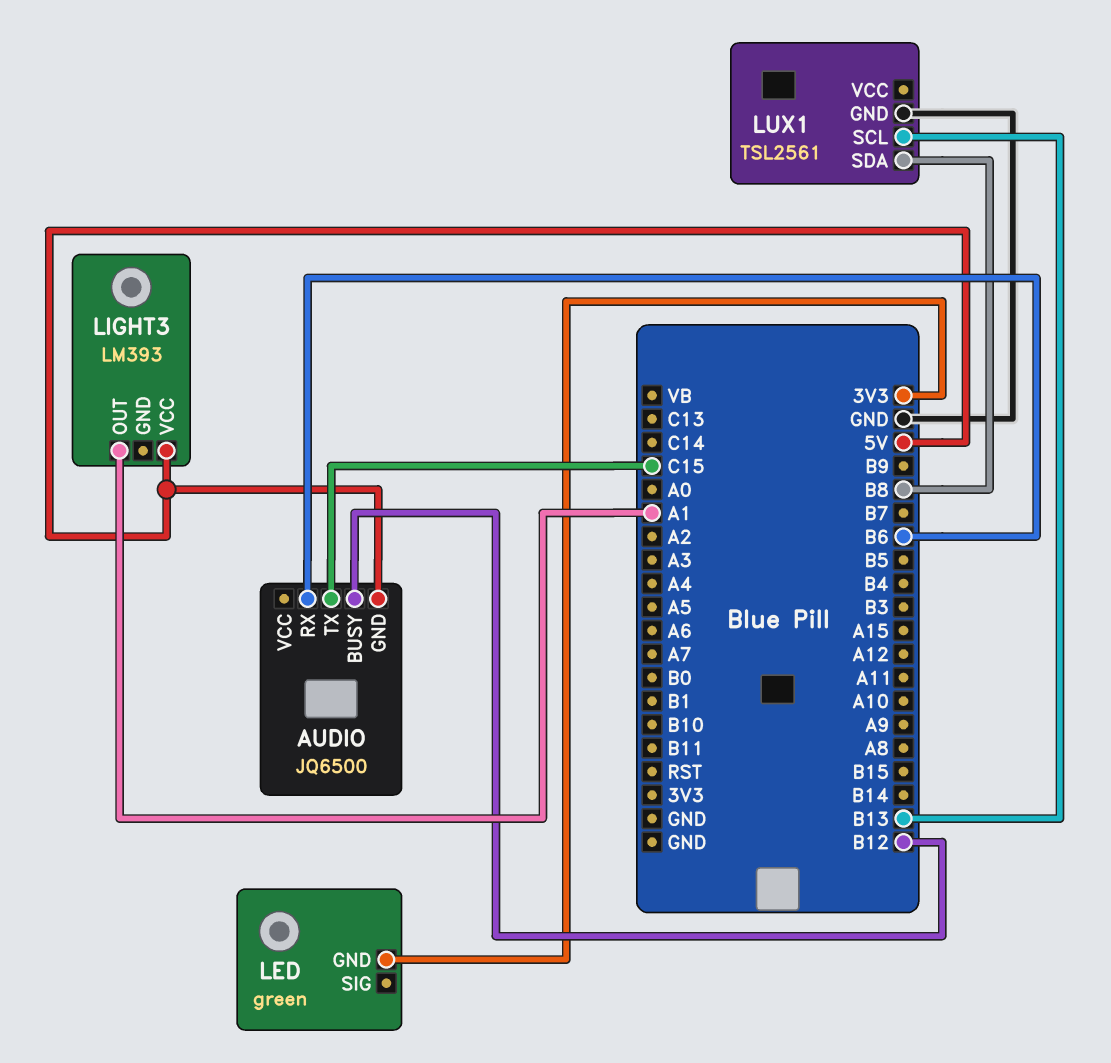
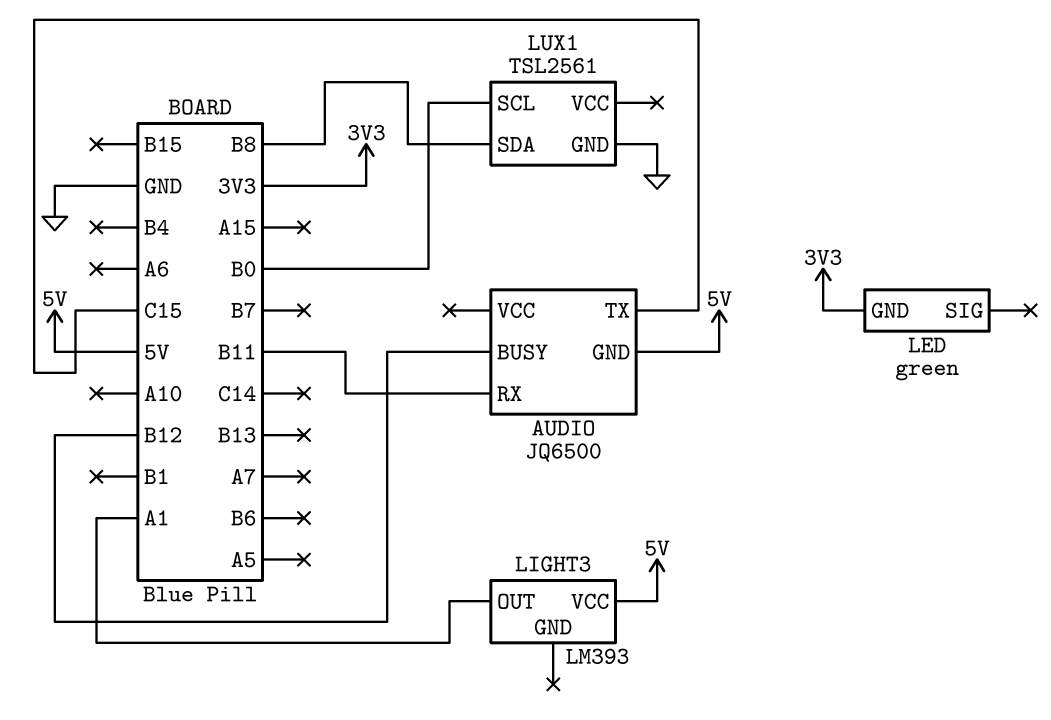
AUDIO pin RX: B6 -> B11
LUX1 pin SCL: B13 -> B0

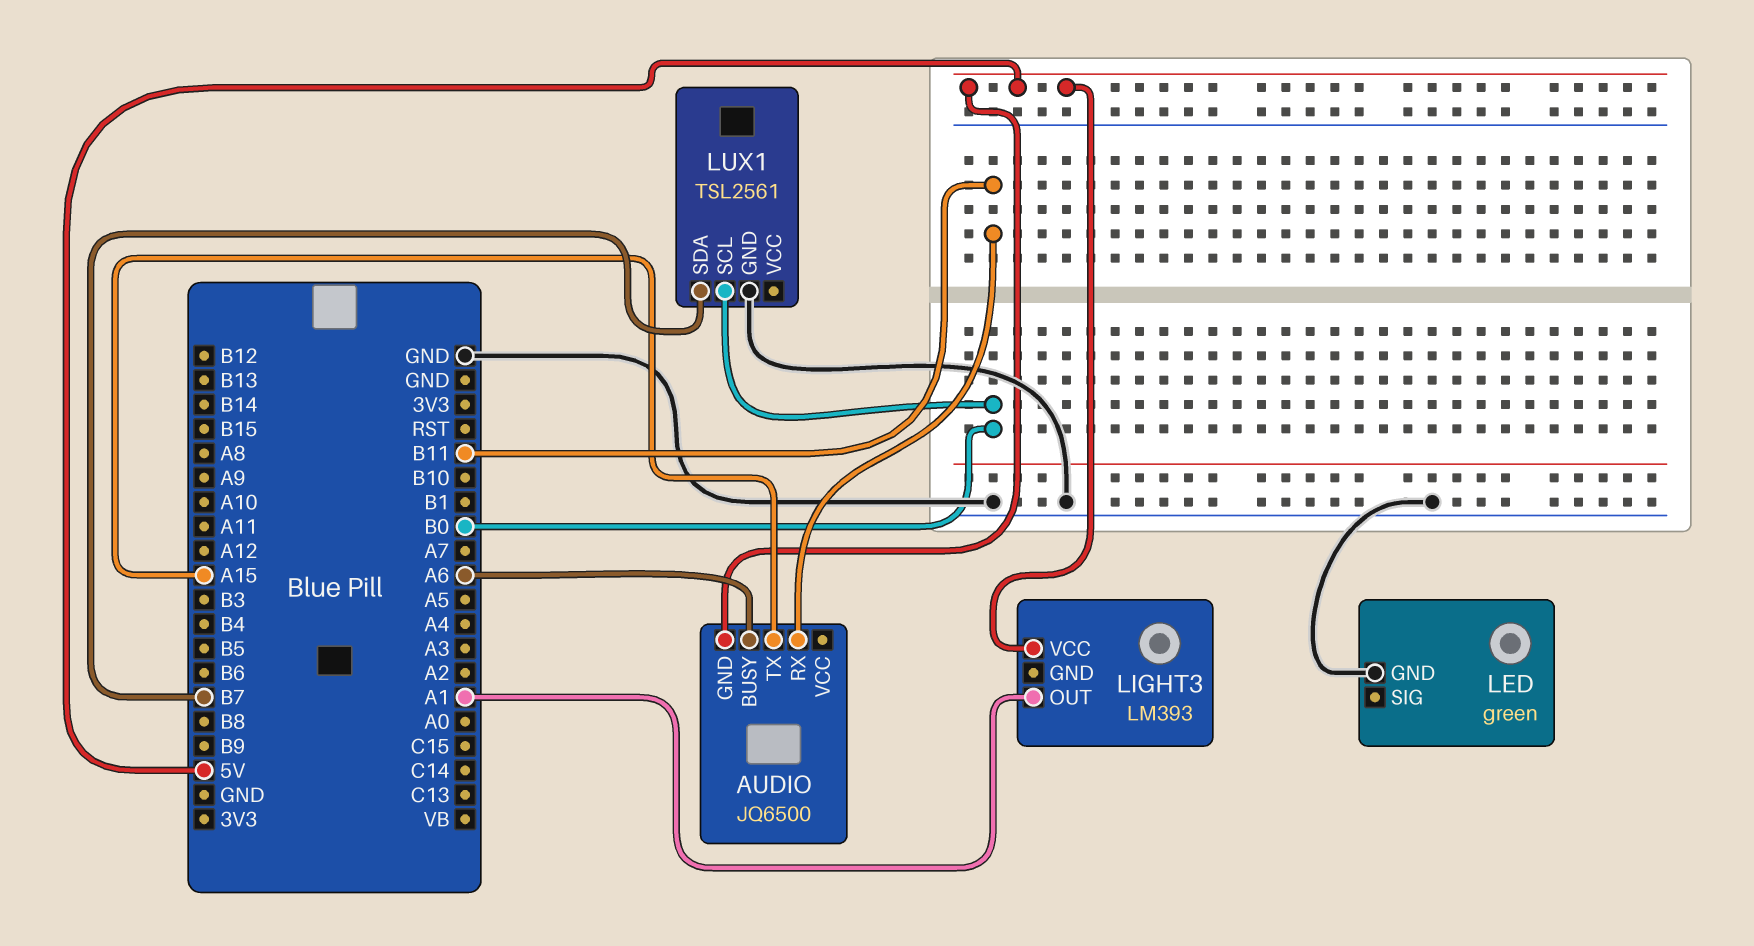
AUDIO pin BUSY: B12 -> A6
AUDIO pin TX: C15 -> A15
LED pin GND: 3V3 -> GND
LUX1 pin SDA: B8 -> B7

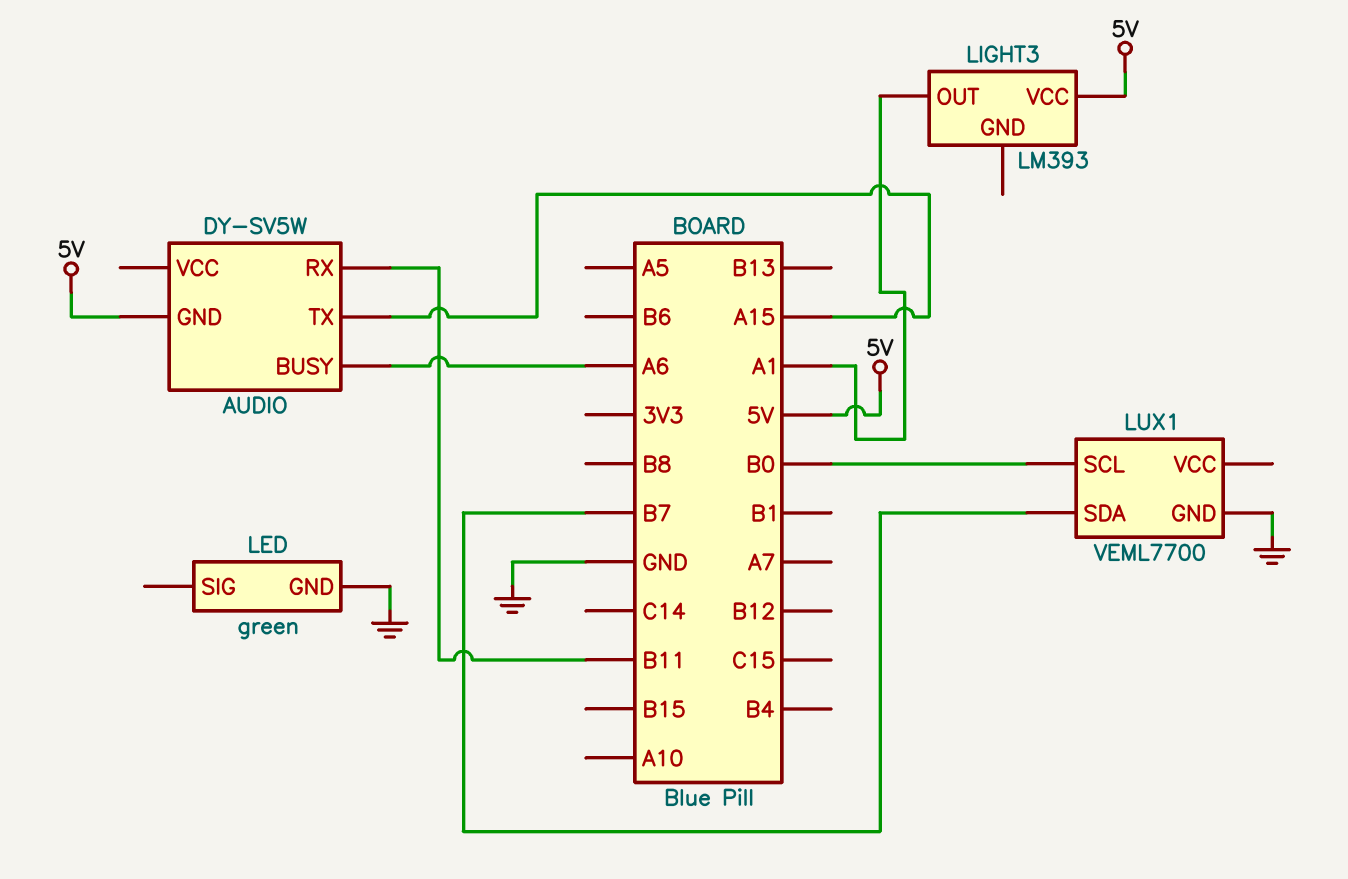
AUDIO: JQ6500 -> DY-SV5W
LUX1: TSL2561 -> VEML7700

